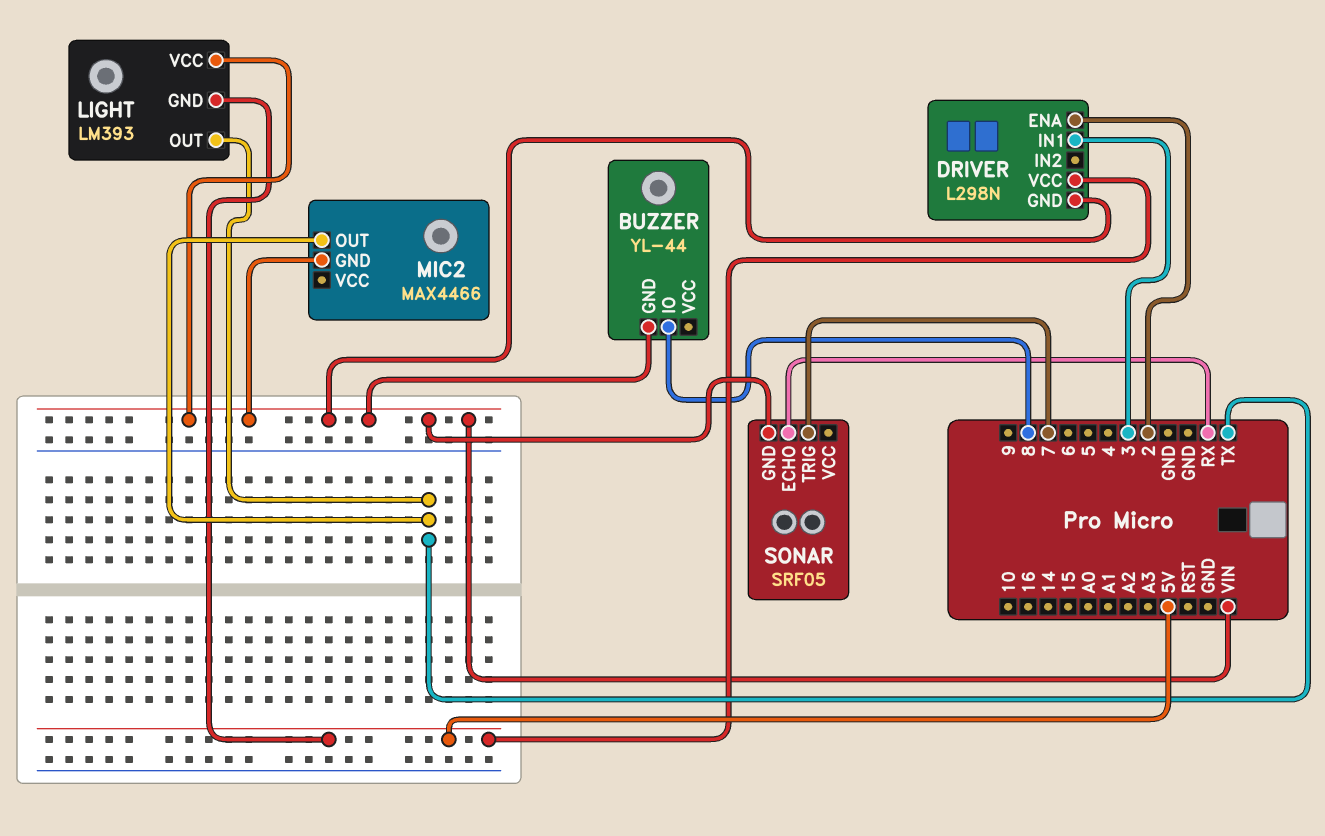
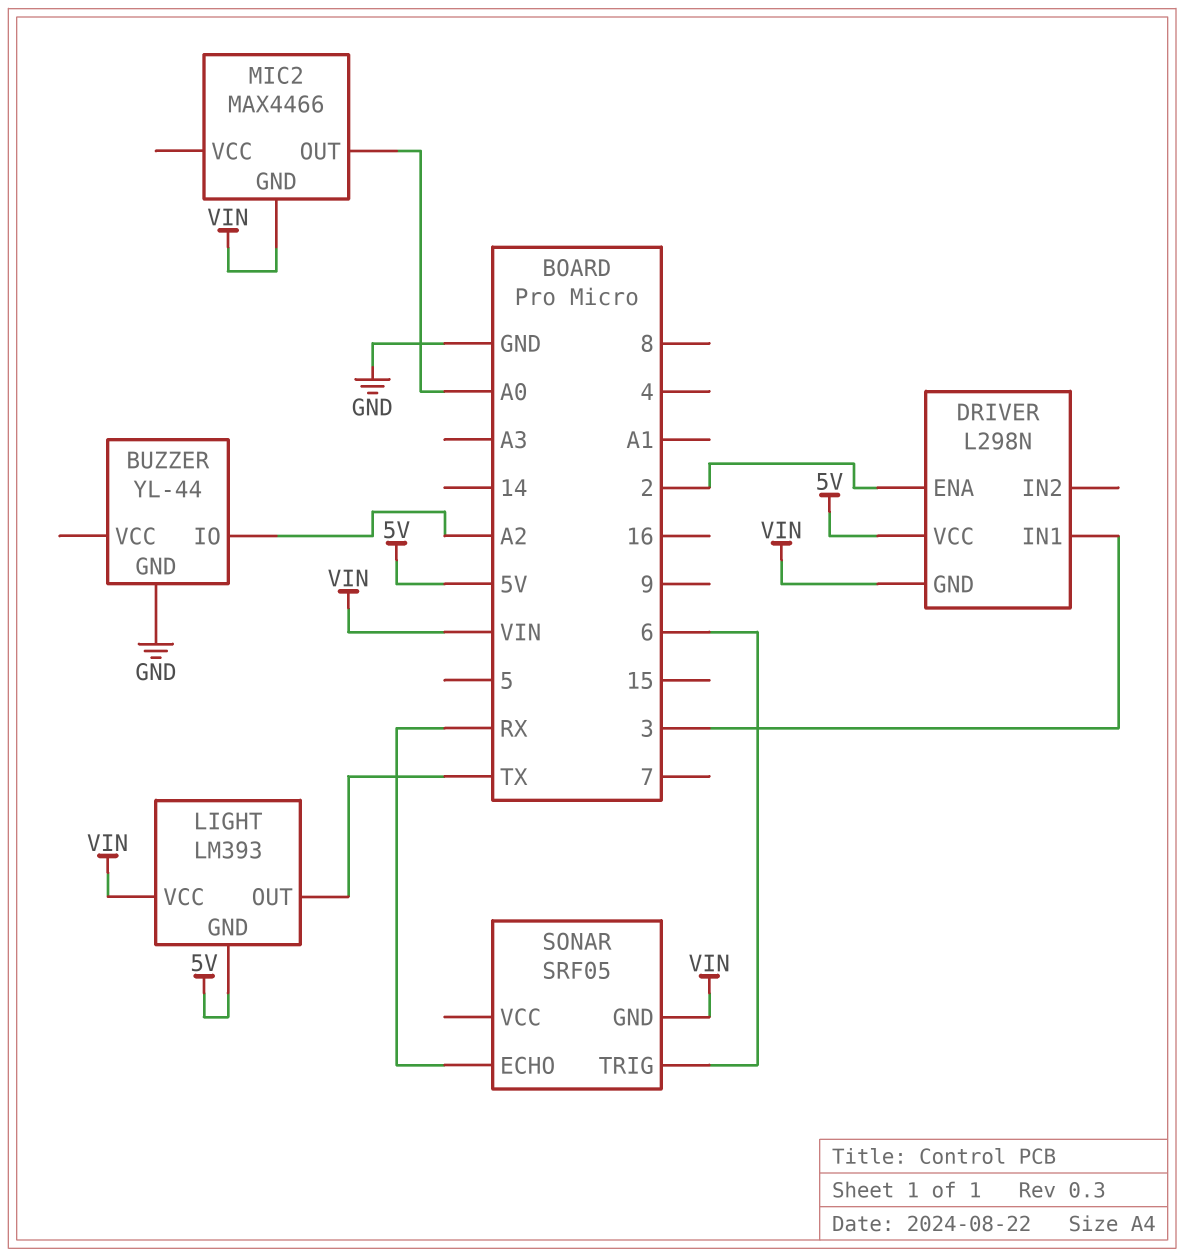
BUZZER pin GND: VIN -> GND
BUZZER pin IO: 8 -> A2
MIC2 pin OUT: TX -> A0
SONAR pin TRIG: 7 -> 6

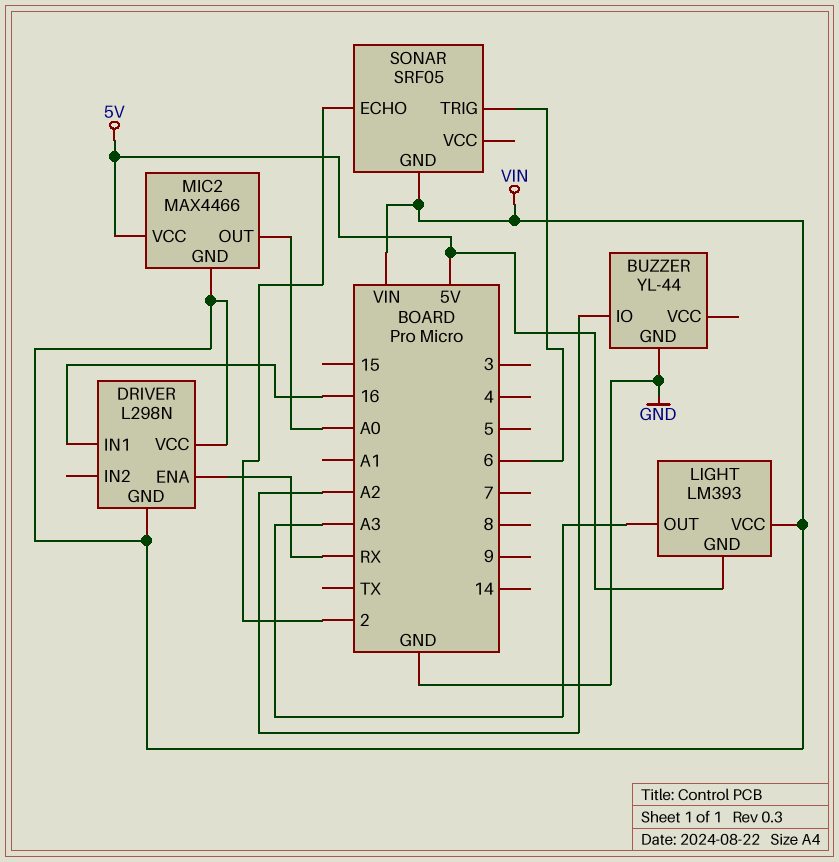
DRIVER pin ENA: 2 -> RX
DRIVER pin IN1: 3 -> 16
DRIVER pin VCC: 5V -> VIN
LIGHT pin OUT: TX -> A3
MIC2 pin VCC: none -> 5V
SONAR pin ECHO: RX -> 2

